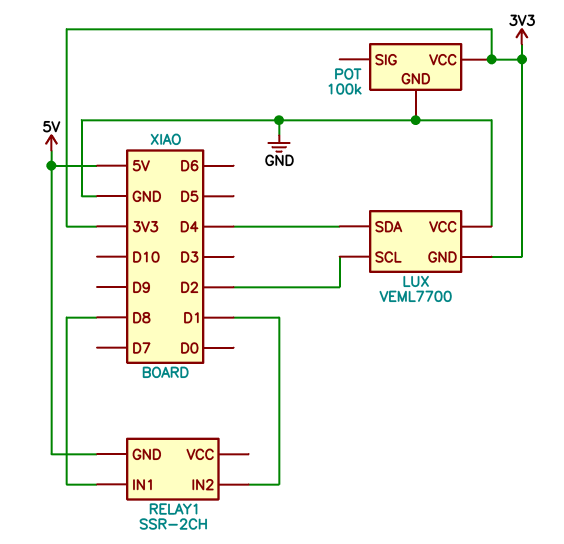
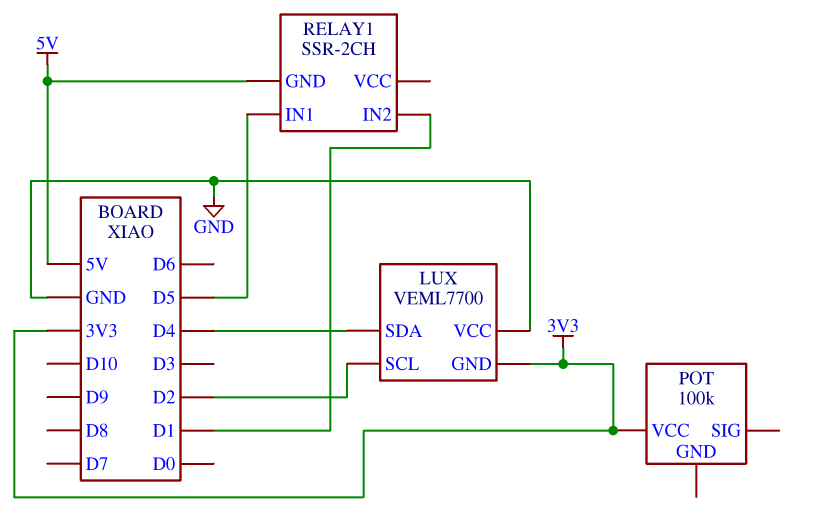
POT pin GND: GND -> none
RELAY1 pin IN1: D8 -> D5

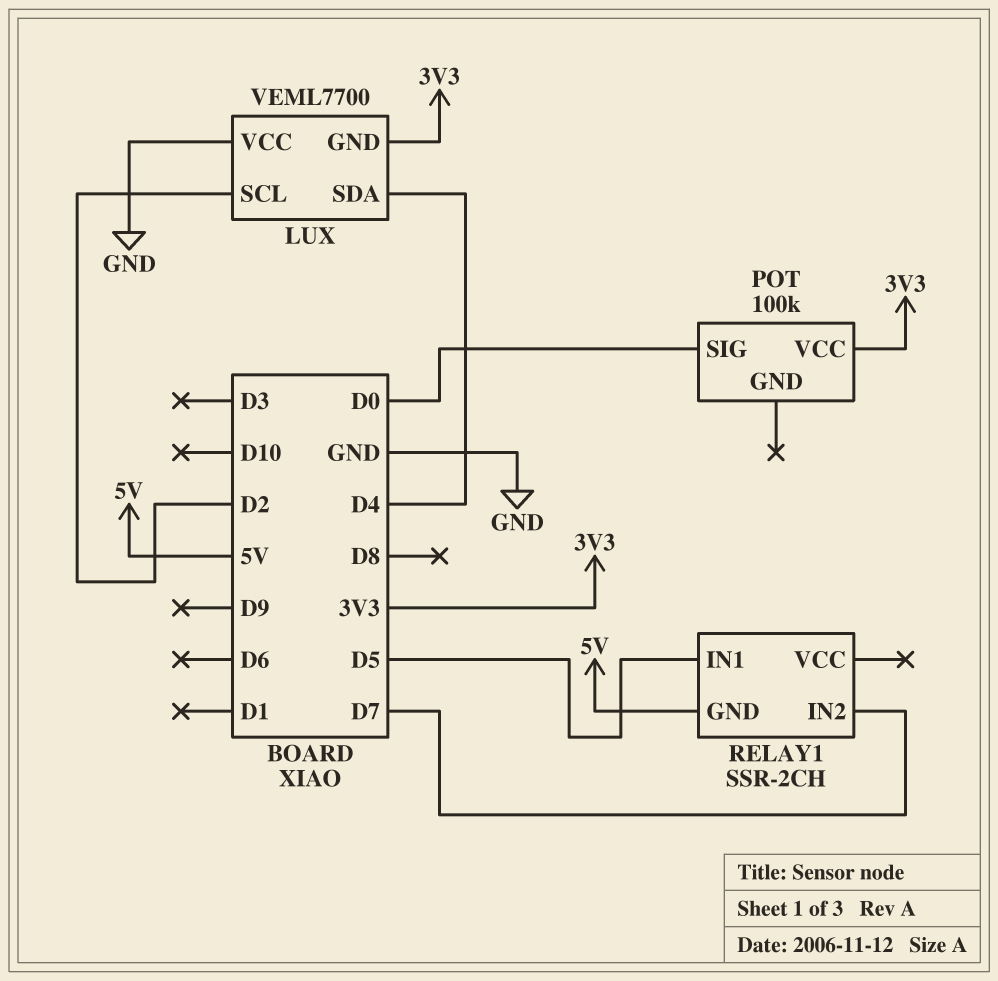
POT pin SIG: none -> D0
RELAY1 pin IN2: D1 -> D7

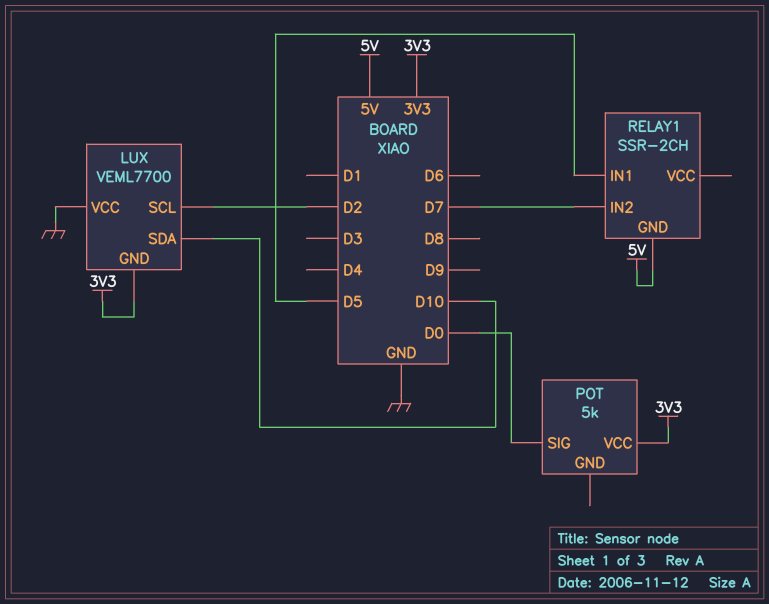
LUX pin SDA: D4 -> D10
POT: 100k -> 5k

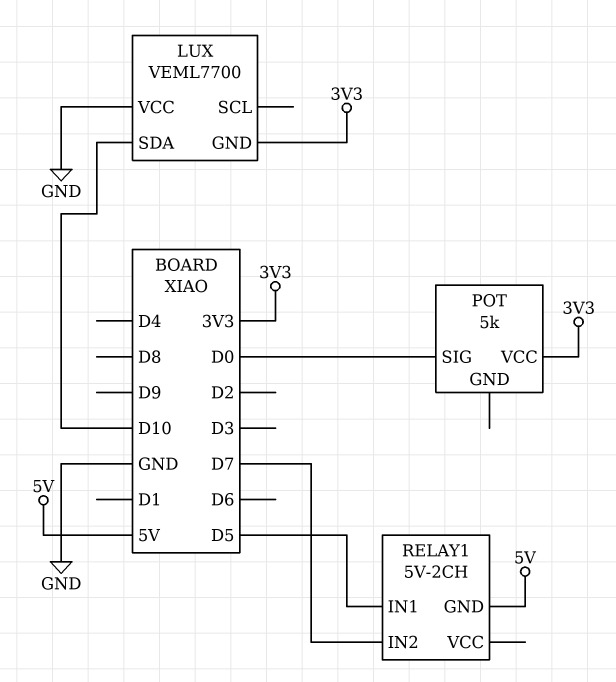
LUX pin SCL: D2 -> none
RELAY1: SSR-2CH -> 5V-2CH

